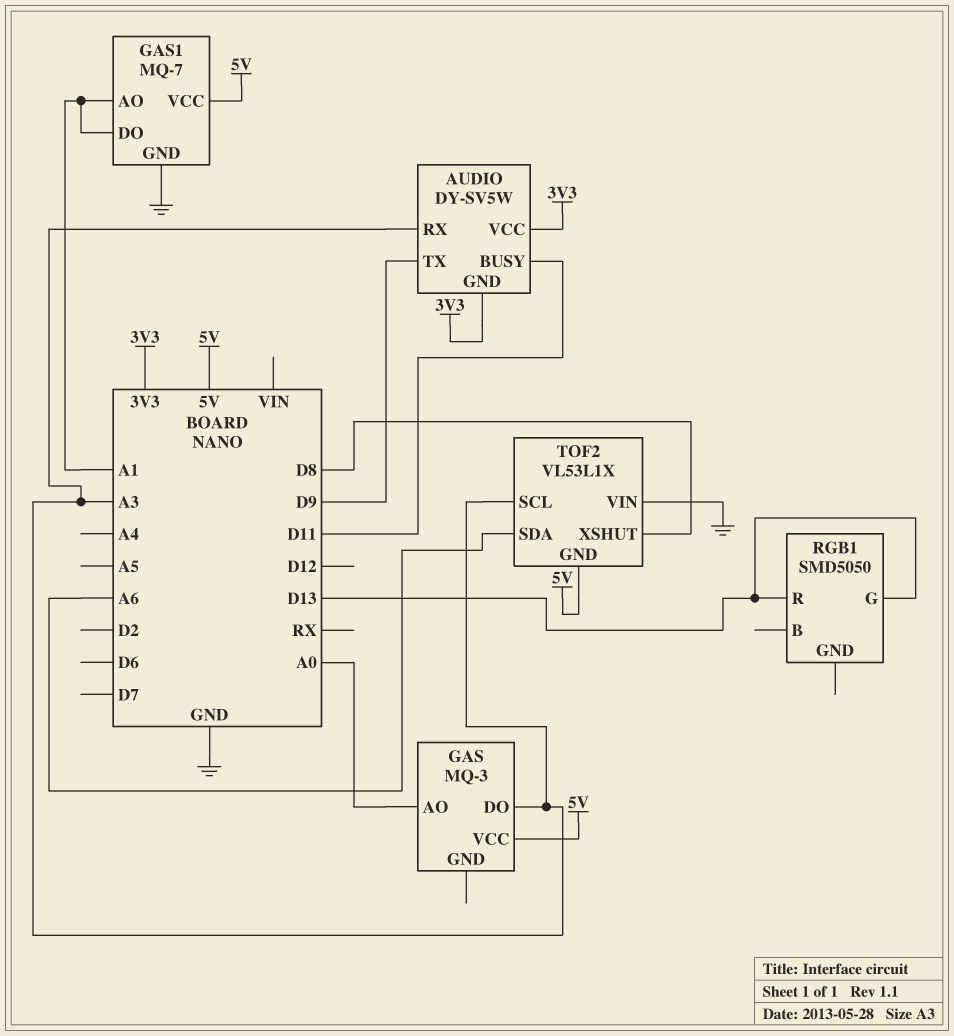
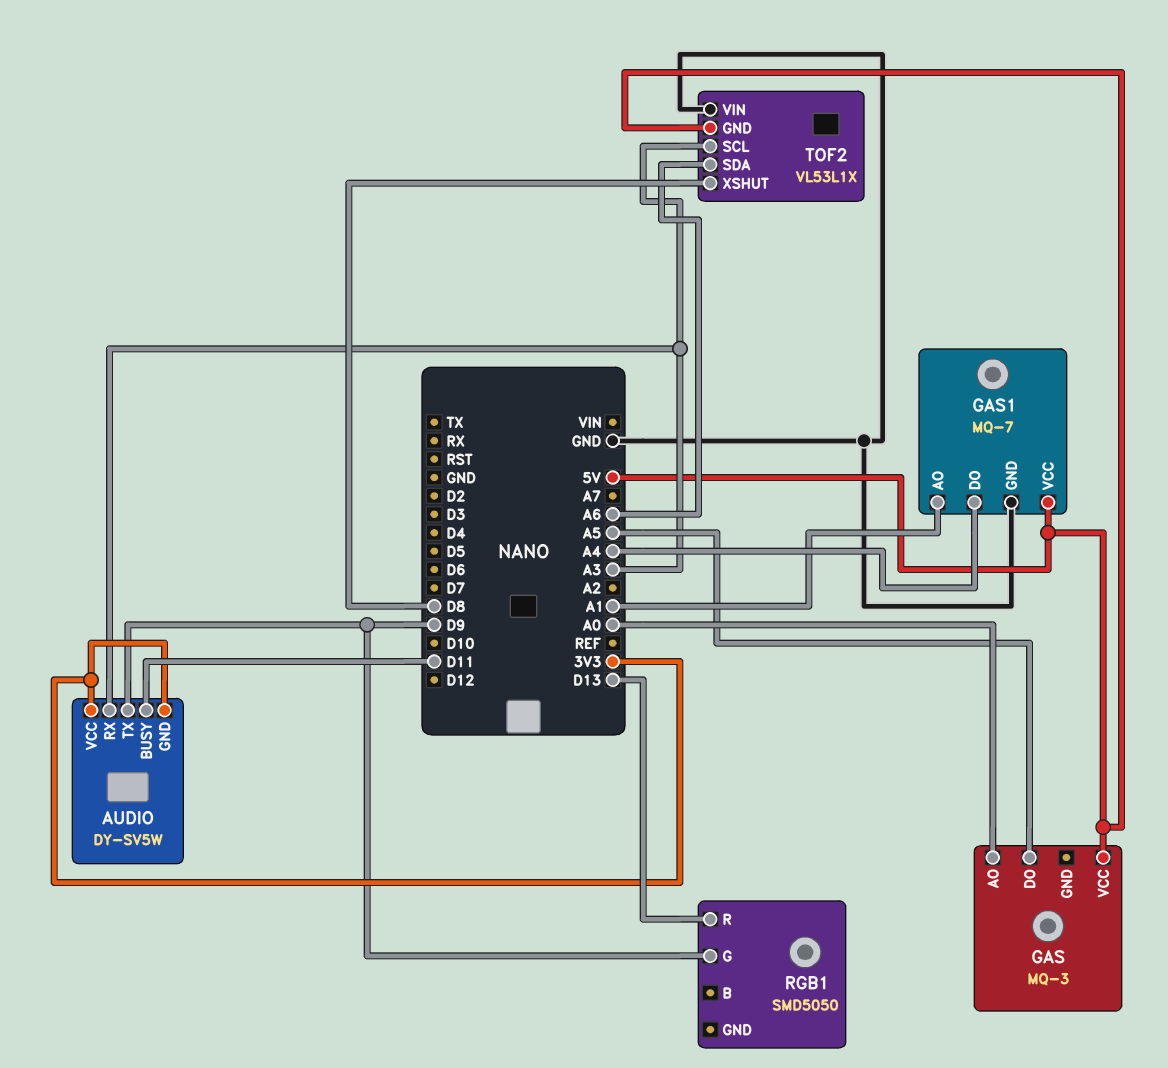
GAS pin DO: A3 -> A5
GAS1 pin DO: A1 -> A4
RGB1 pin G: D13 -> D9

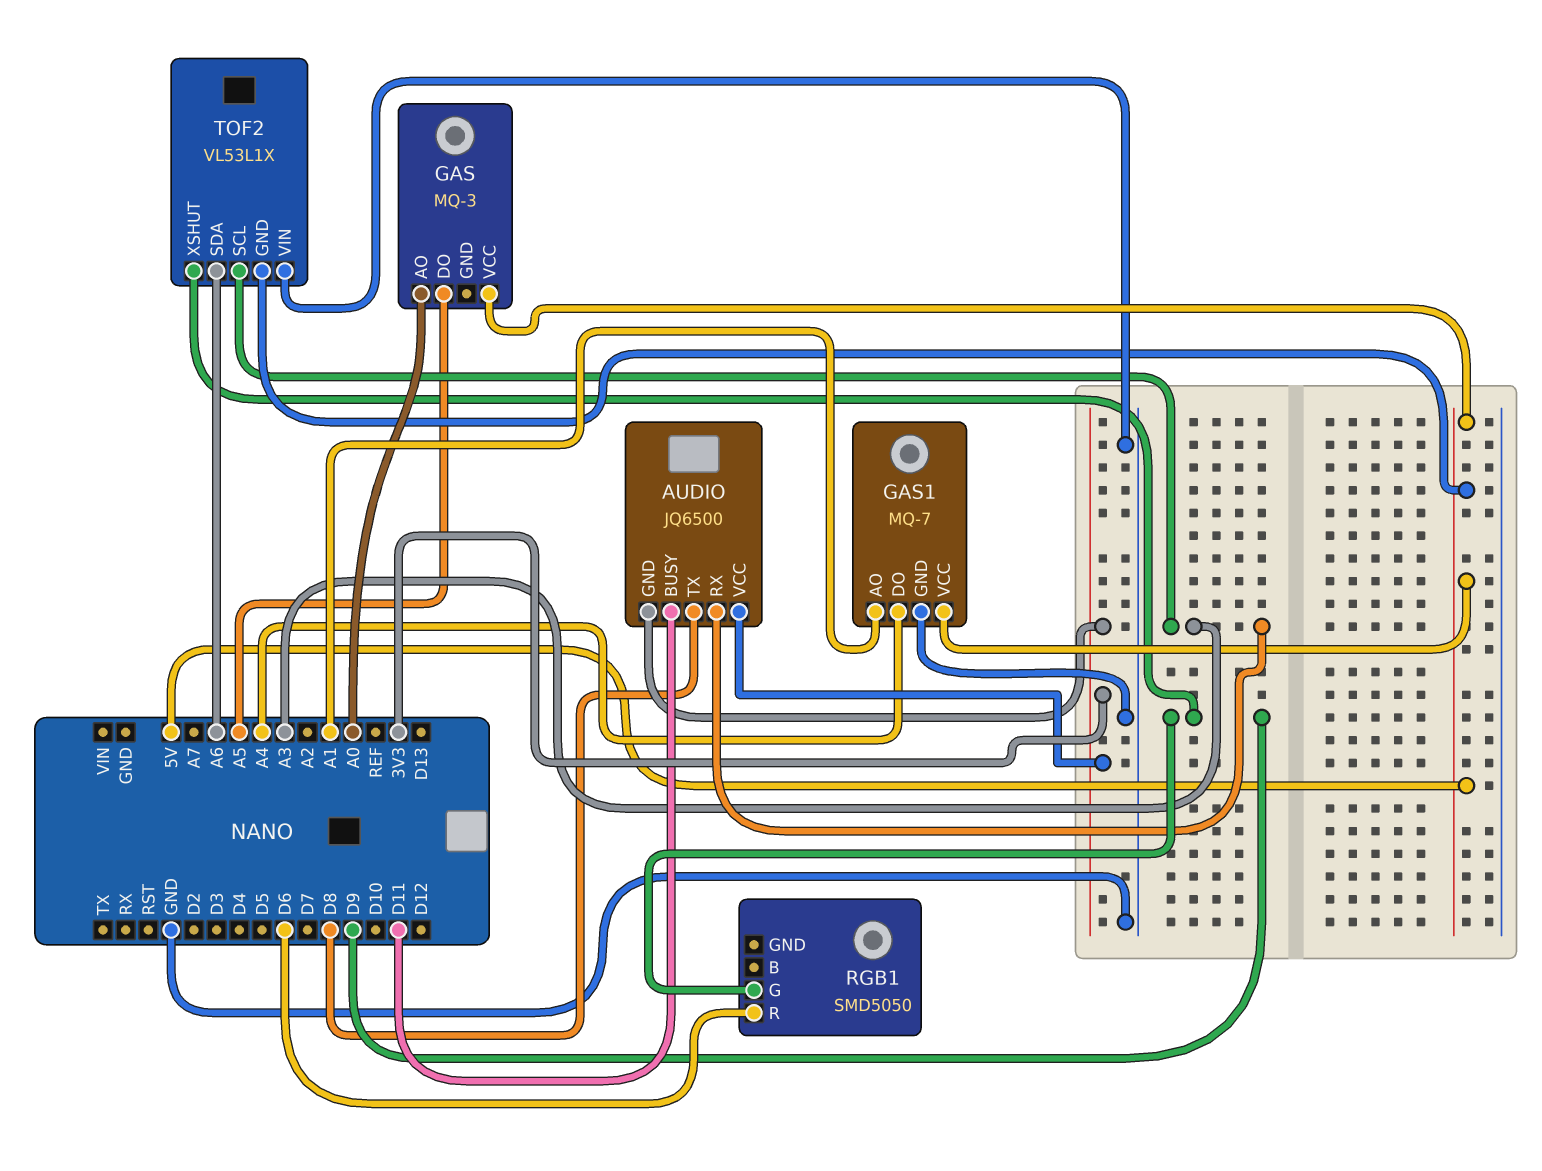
AUDIO: DY-SV5W -> JQ6500
AUDIO pin TX: D9 -> D8
RGB1 pin R: D13 -> D6
TOF2 pin XSHUT: D8 -> D9

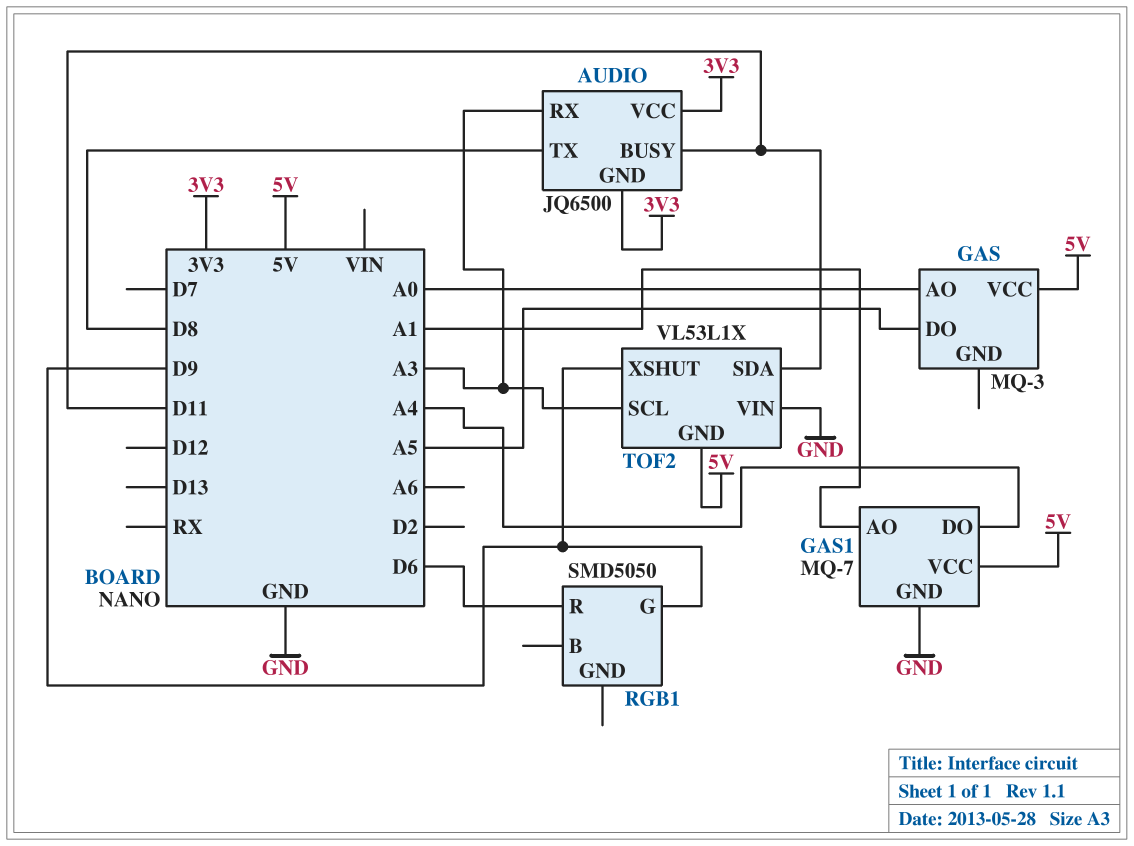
TOF2 pin SDA: A6 -> D11

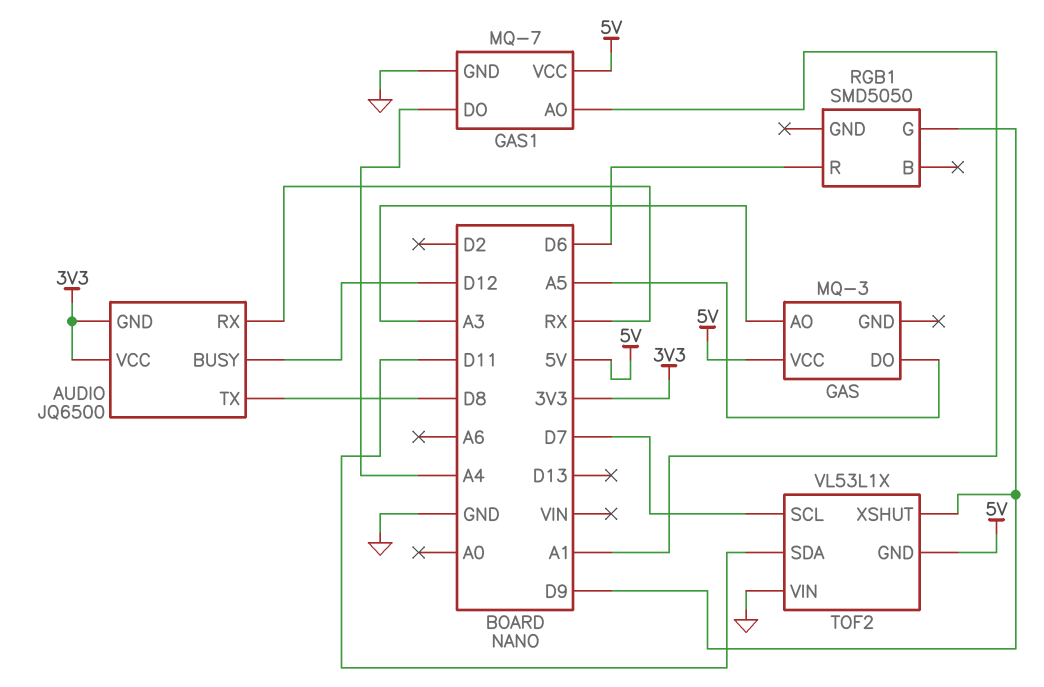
AUDIO pin BUSY: D11 -> D12
AUDIO pin RX: A3 -> RX
GAS pin AO: A0 -> A3
TOF2 pin SCL: A3 -> D7

